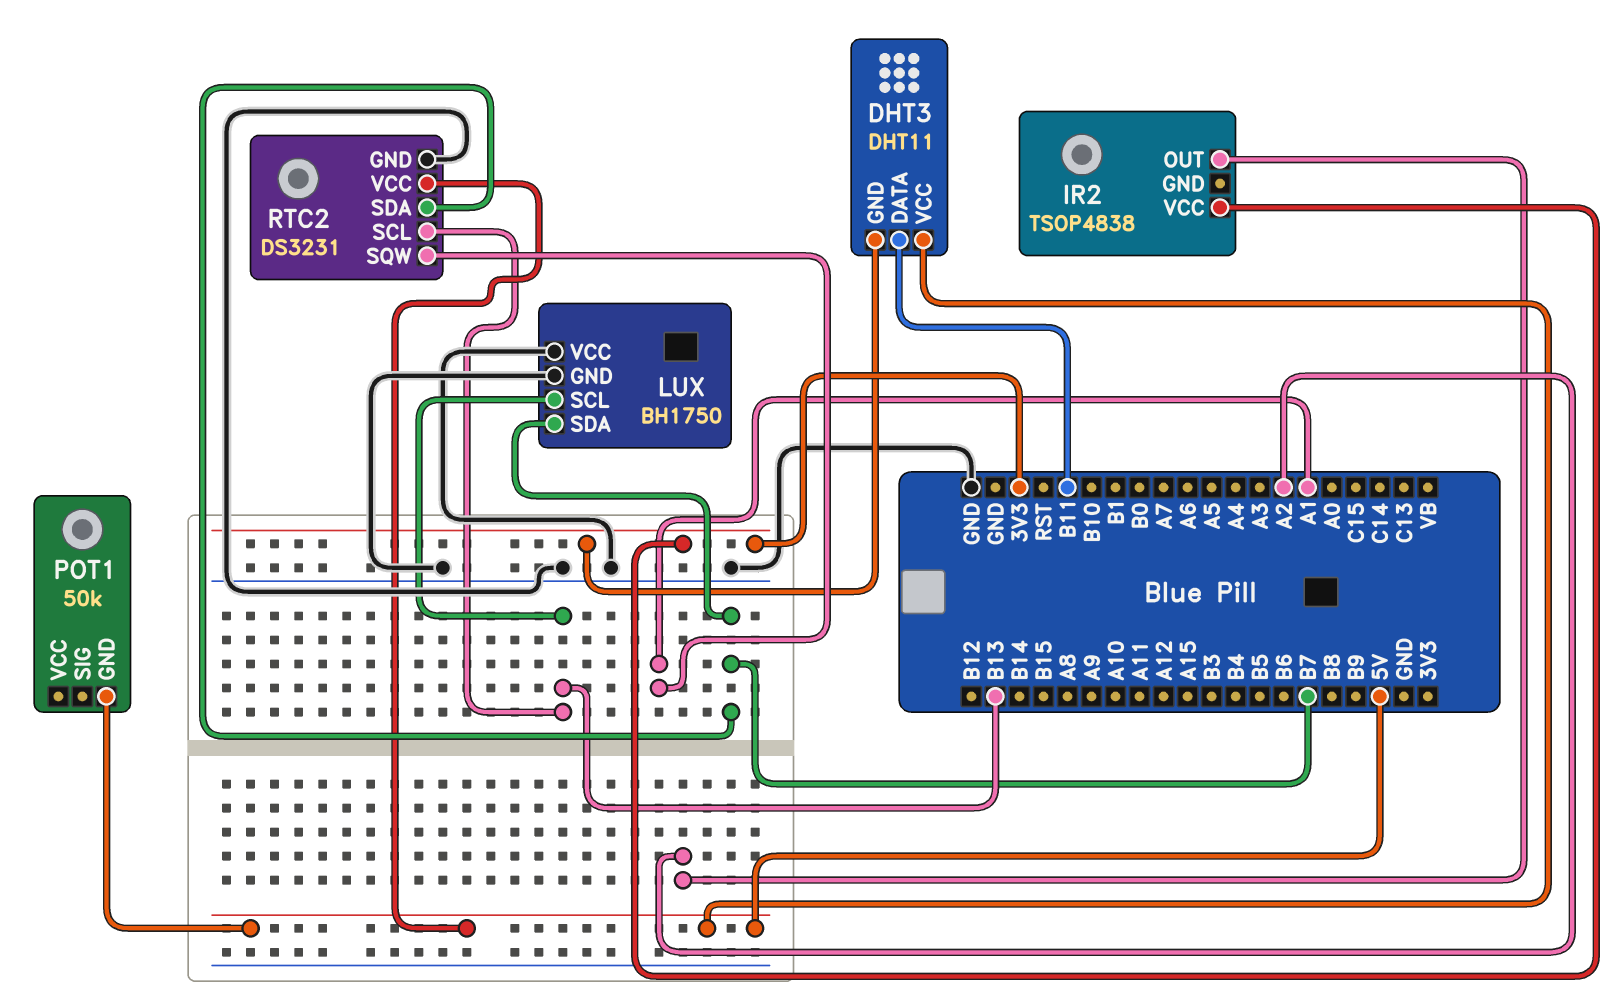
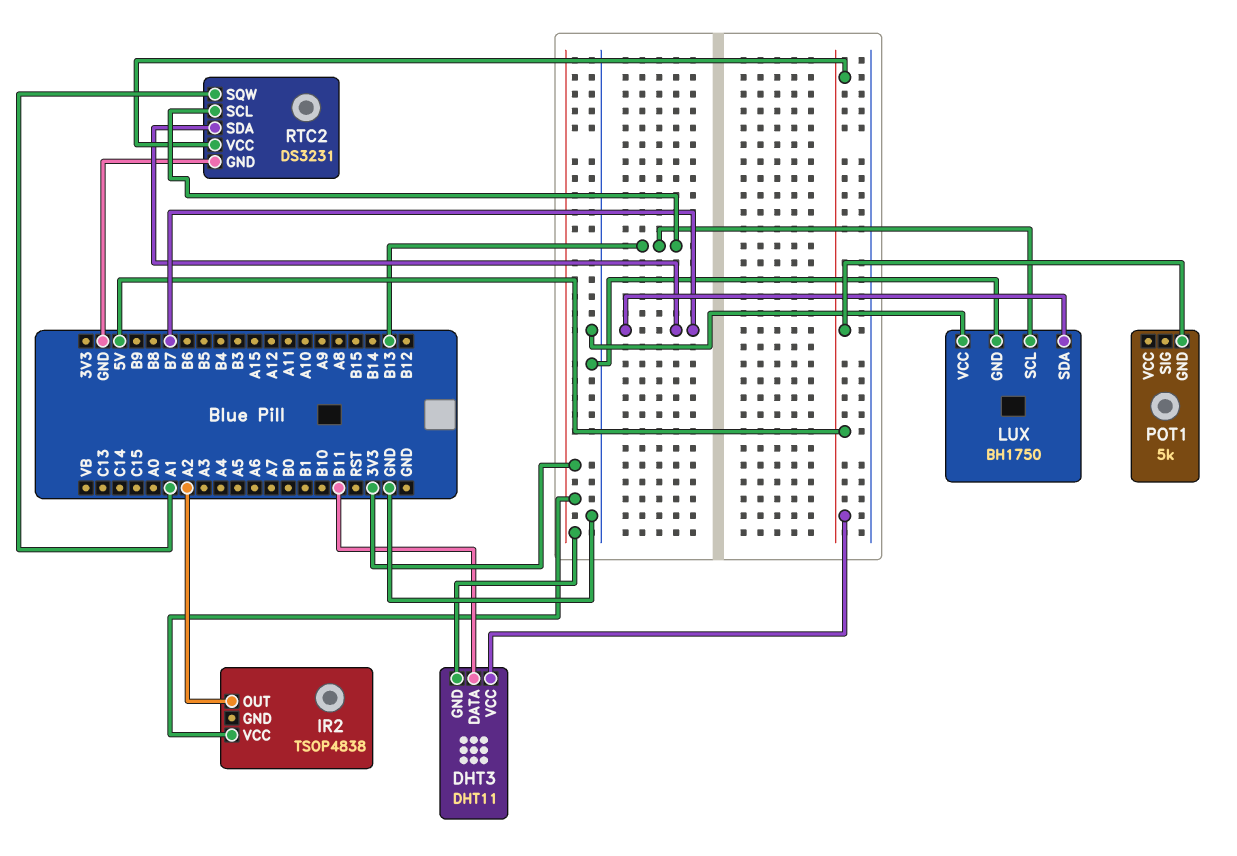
POT1: 50k -> 5k

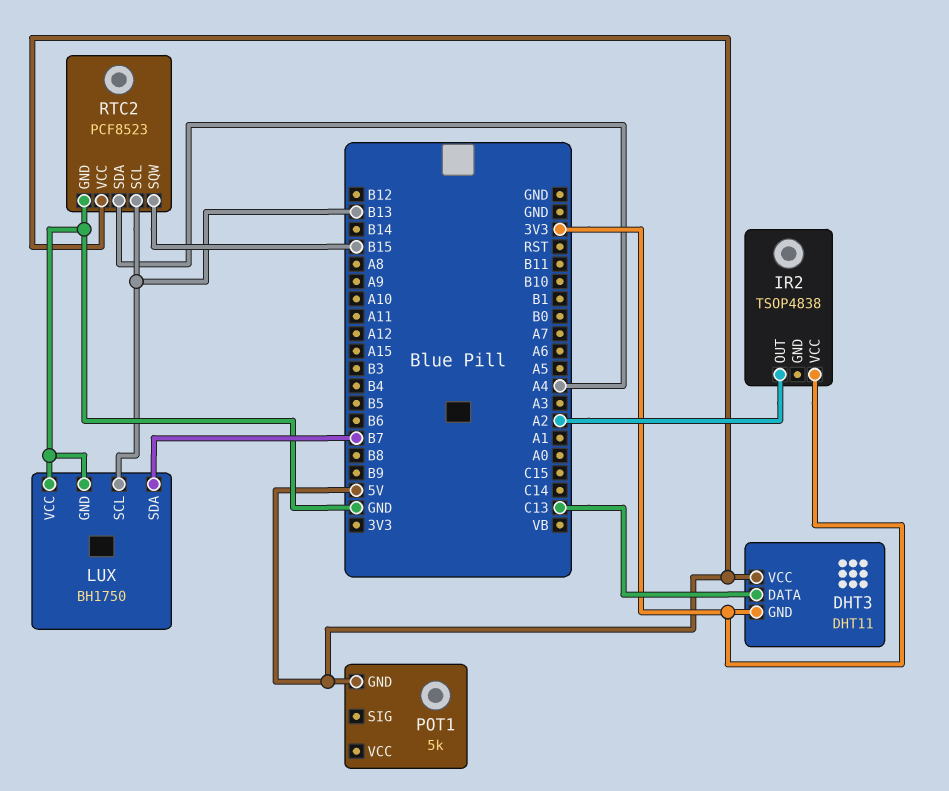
DHT3 pin DATA: B11 -> C13
RTC2: DS3231 -> PCF8523
RTC2 pin SDA: B7 -> A4
RTC2 pin SQW: A1 -> B15

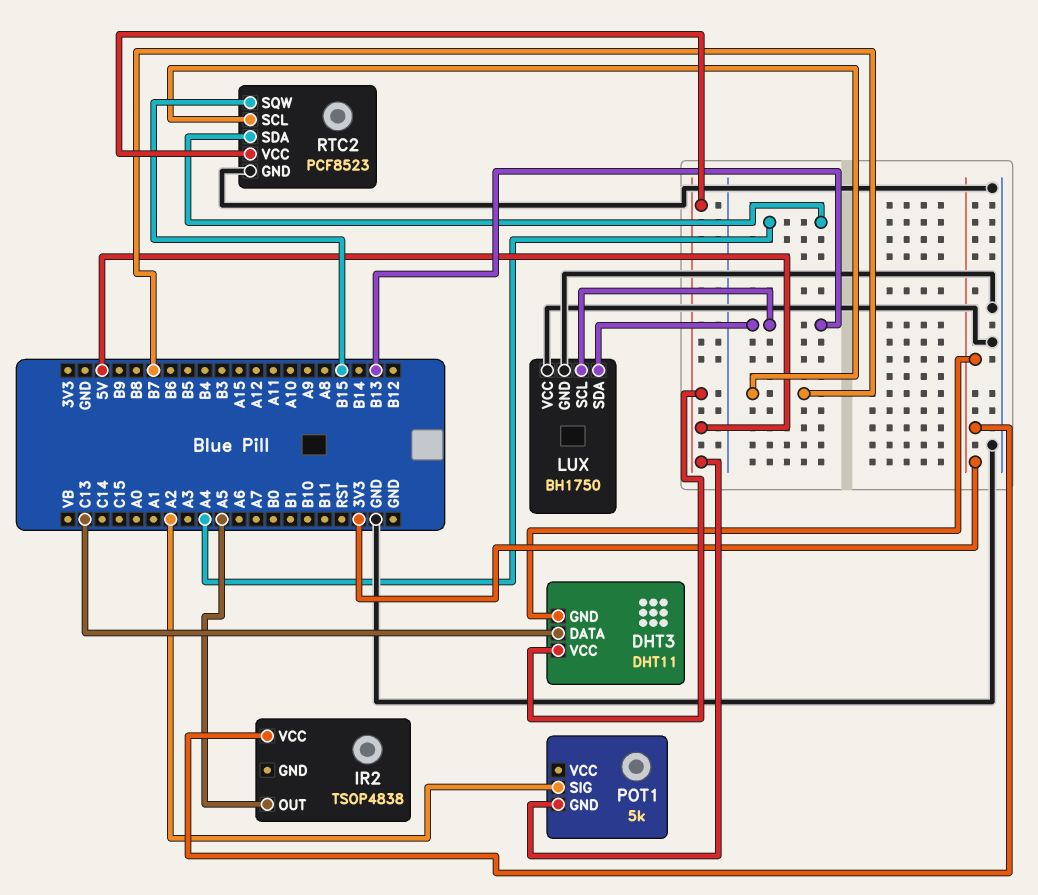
IR2 pin OUT: A2 -> A5
LUX pin SDA: B7 -> B13
POT1 pin SIG: none -> A2
RTC2 pin SCL: B13 -> B7

